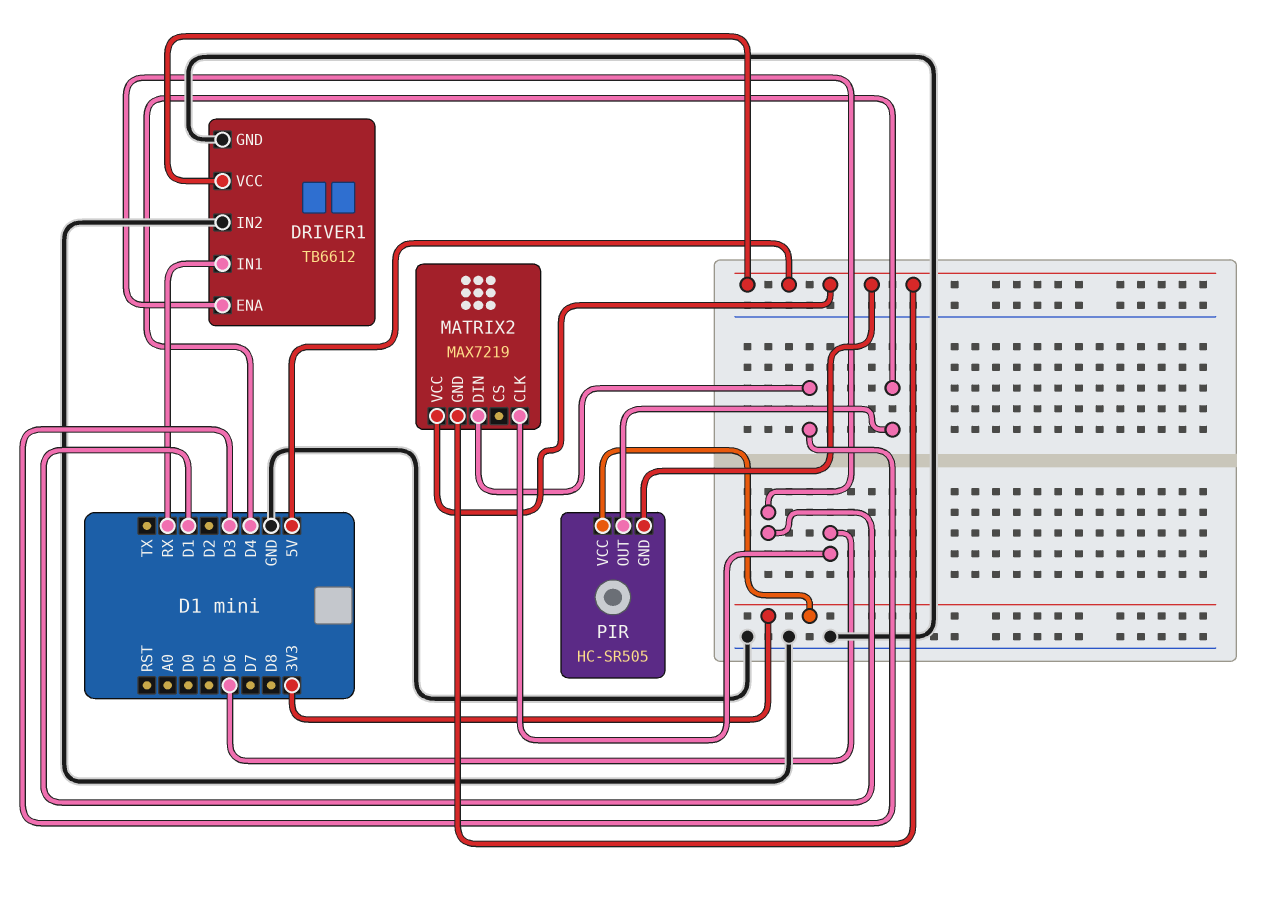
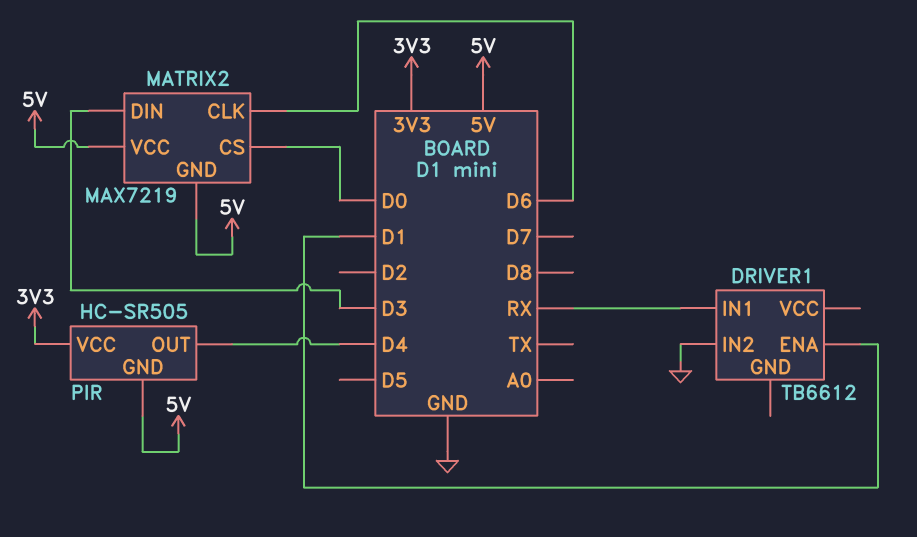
DRIVER1 pin GND: GND -> none
DRIVER1 pin VCC: 5V -> none
MATRIX2 pin CS: none -> D0

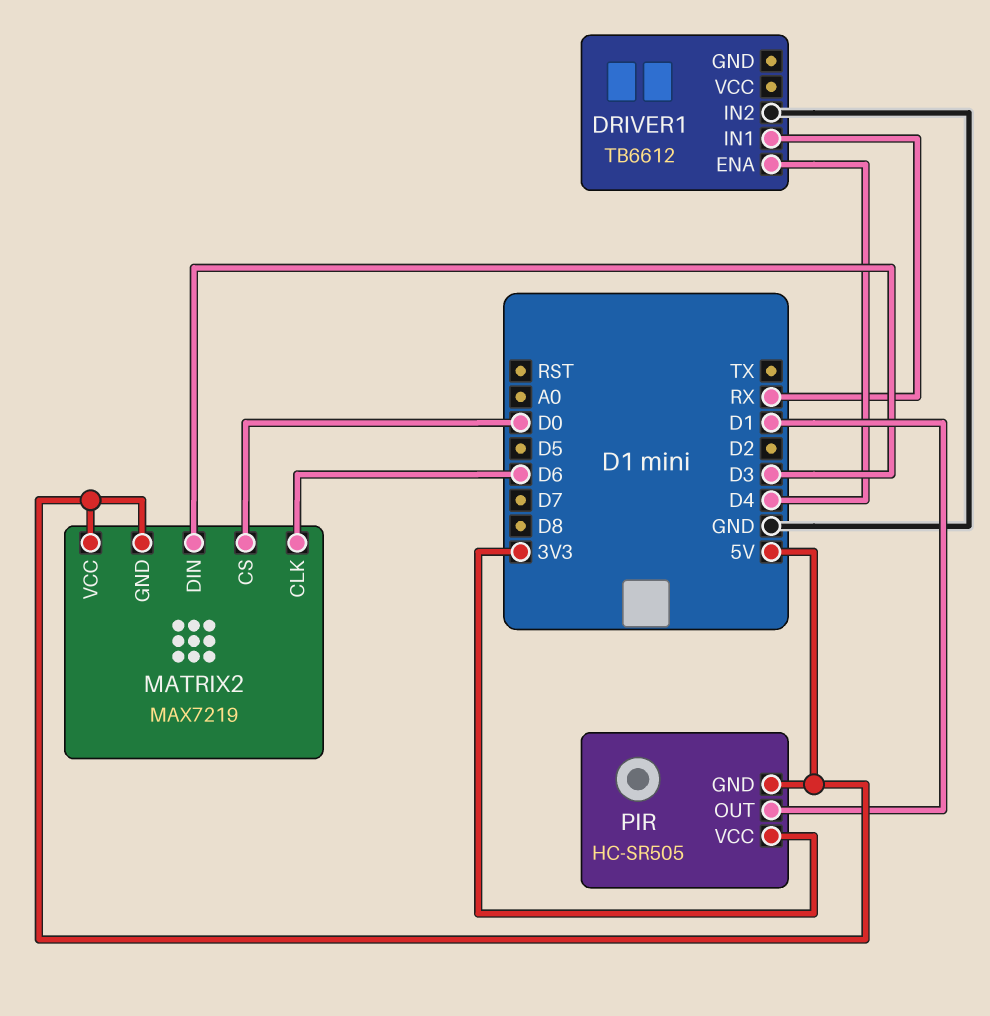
DRIVER1 pin ENA: D1 -> D4
PIR pin OUT: D4 -> D1

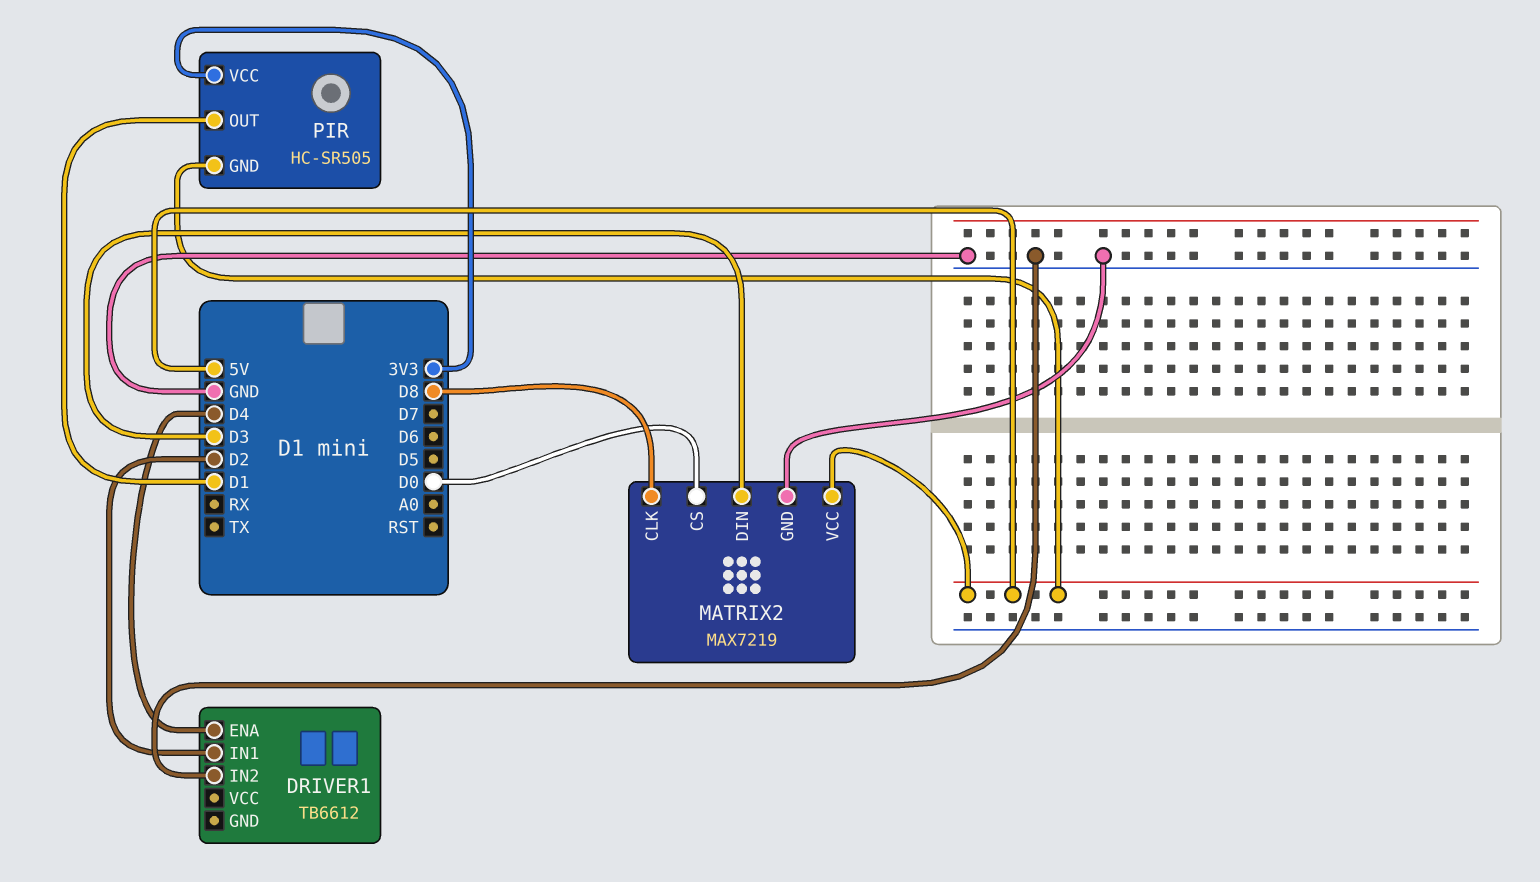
DRIVER1 pin IN1: RX -> D2
MATRIX2 pin CLK: D6 -> D8
MATRIX2 pin GND: 5V -> GND

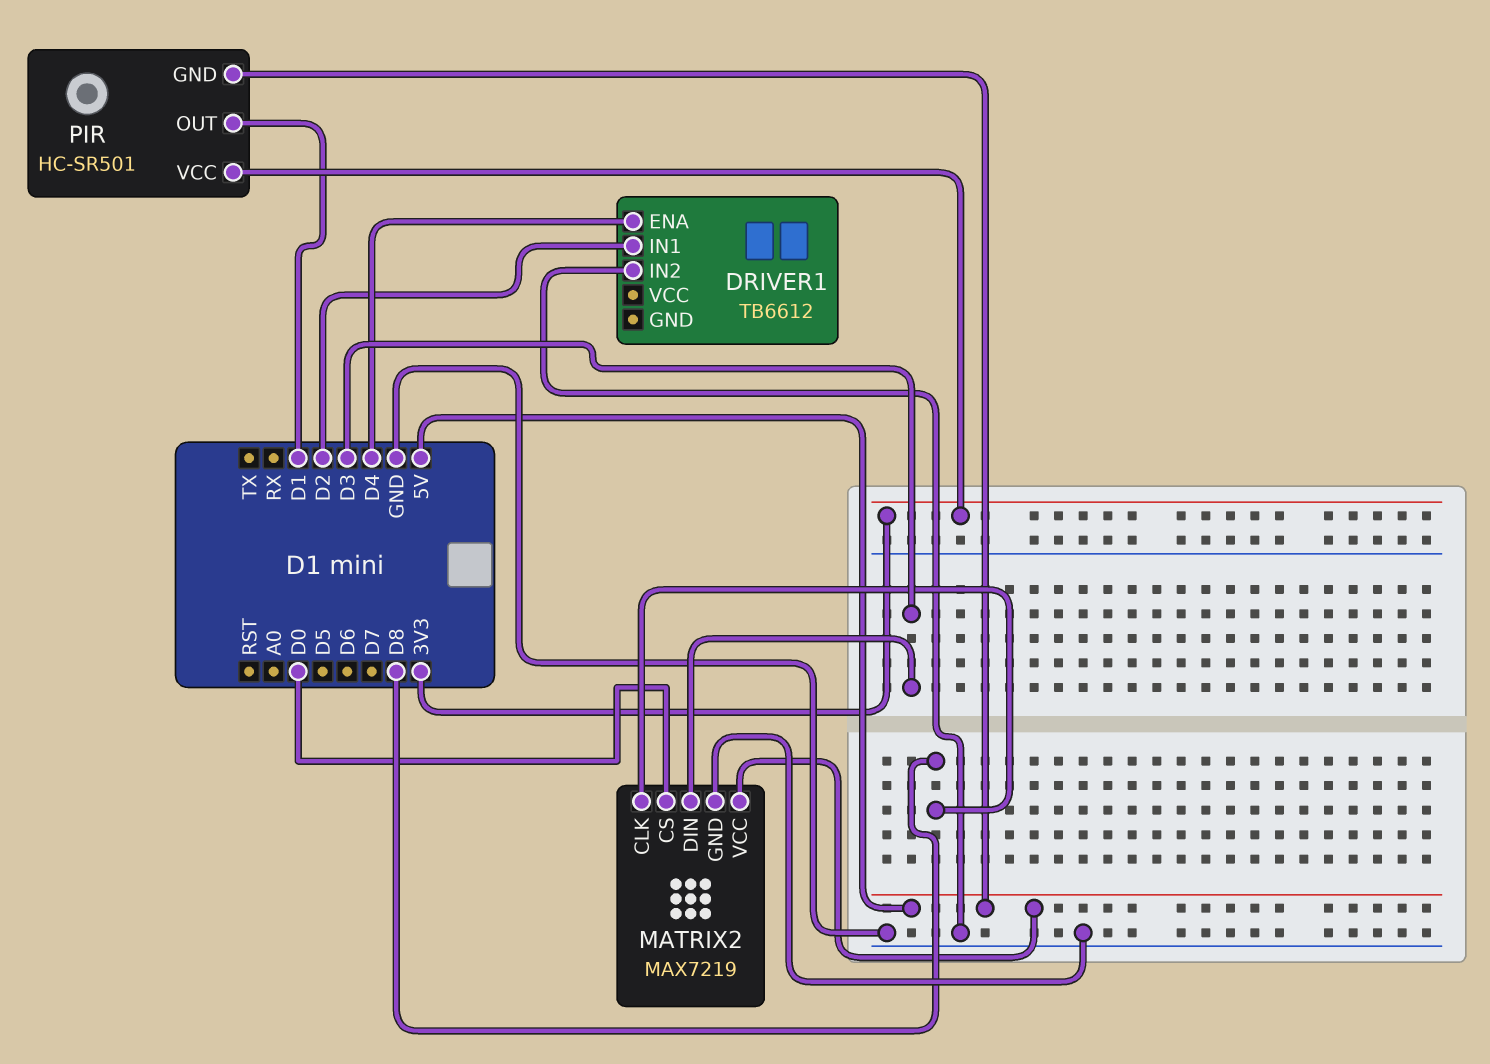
PIR: HC-SR505 -> HC-SR501

